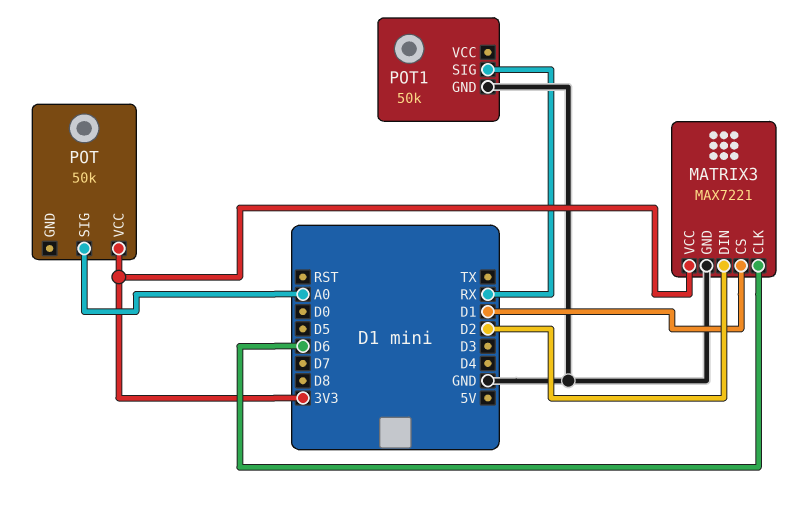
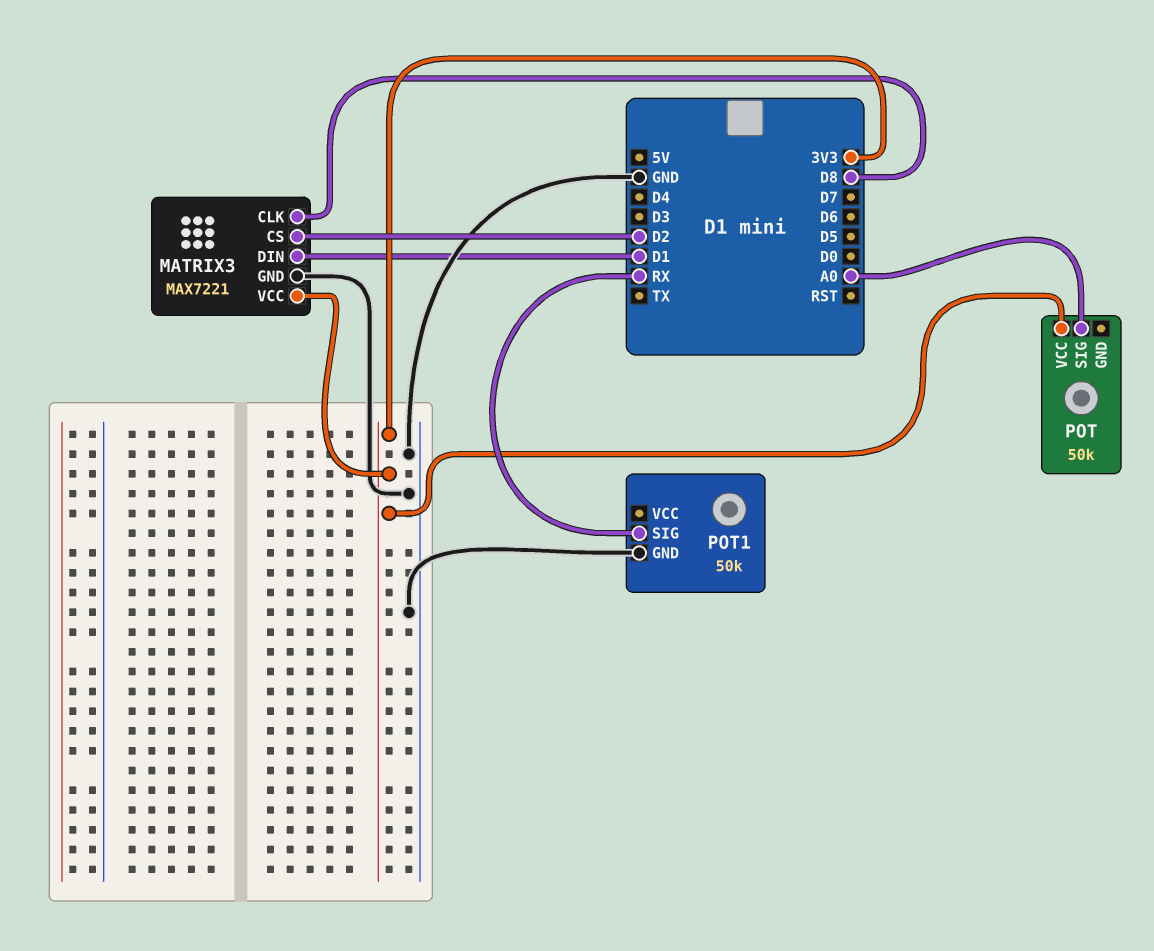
MATRIX3 pin CLK: D6 -> D8
MATRIX3 pin CS: D1 -> D2
MATRIX3 pin DIN: D2 -> D1

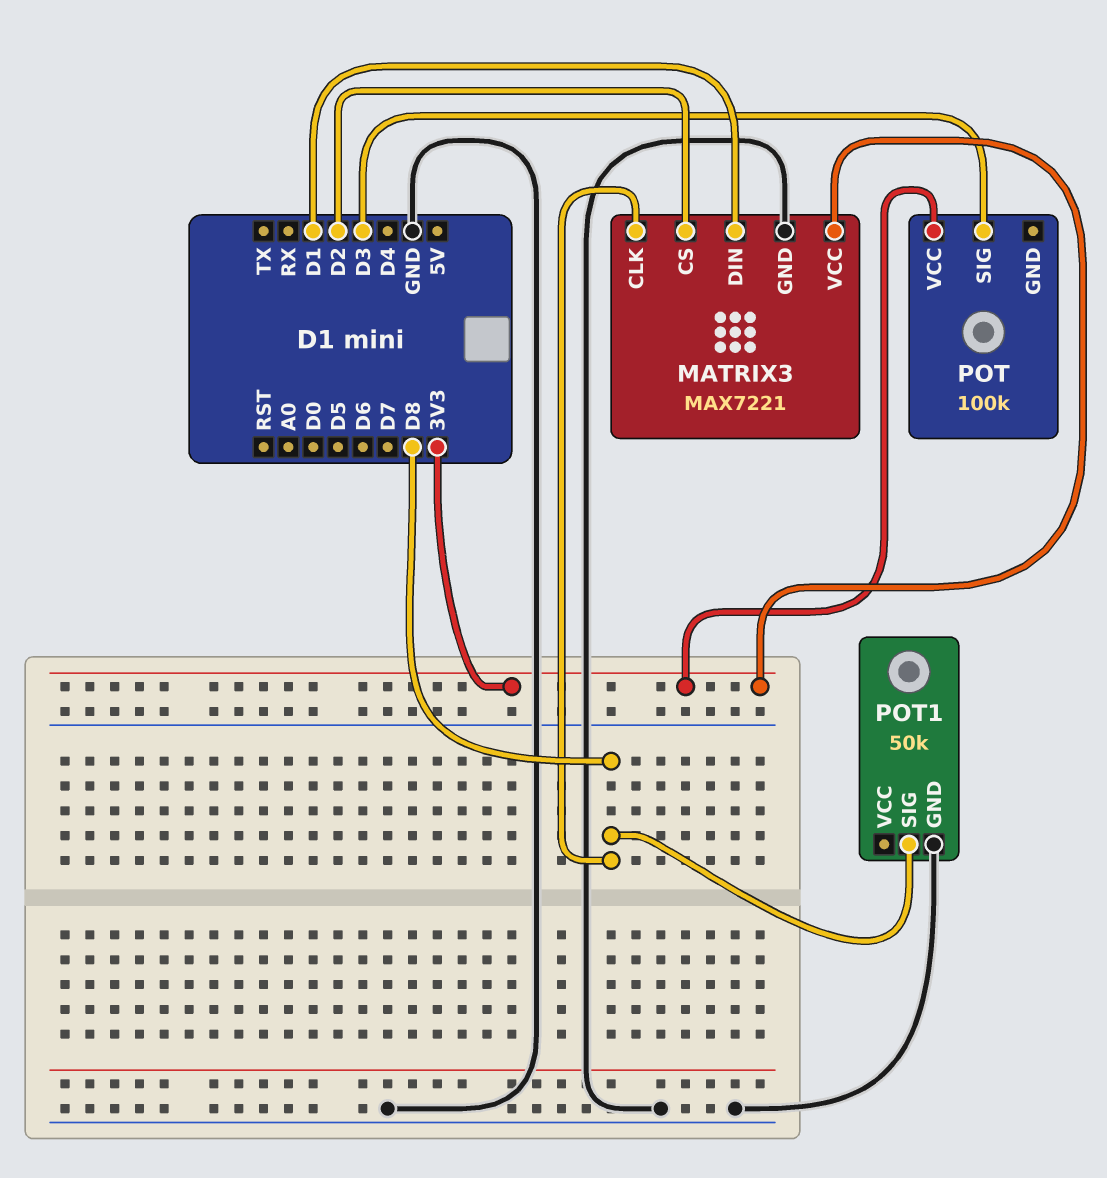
POT: 50k -> 100k
POT pin SIG: A0 -> D3
POT1 pin SIG: RX -> D8

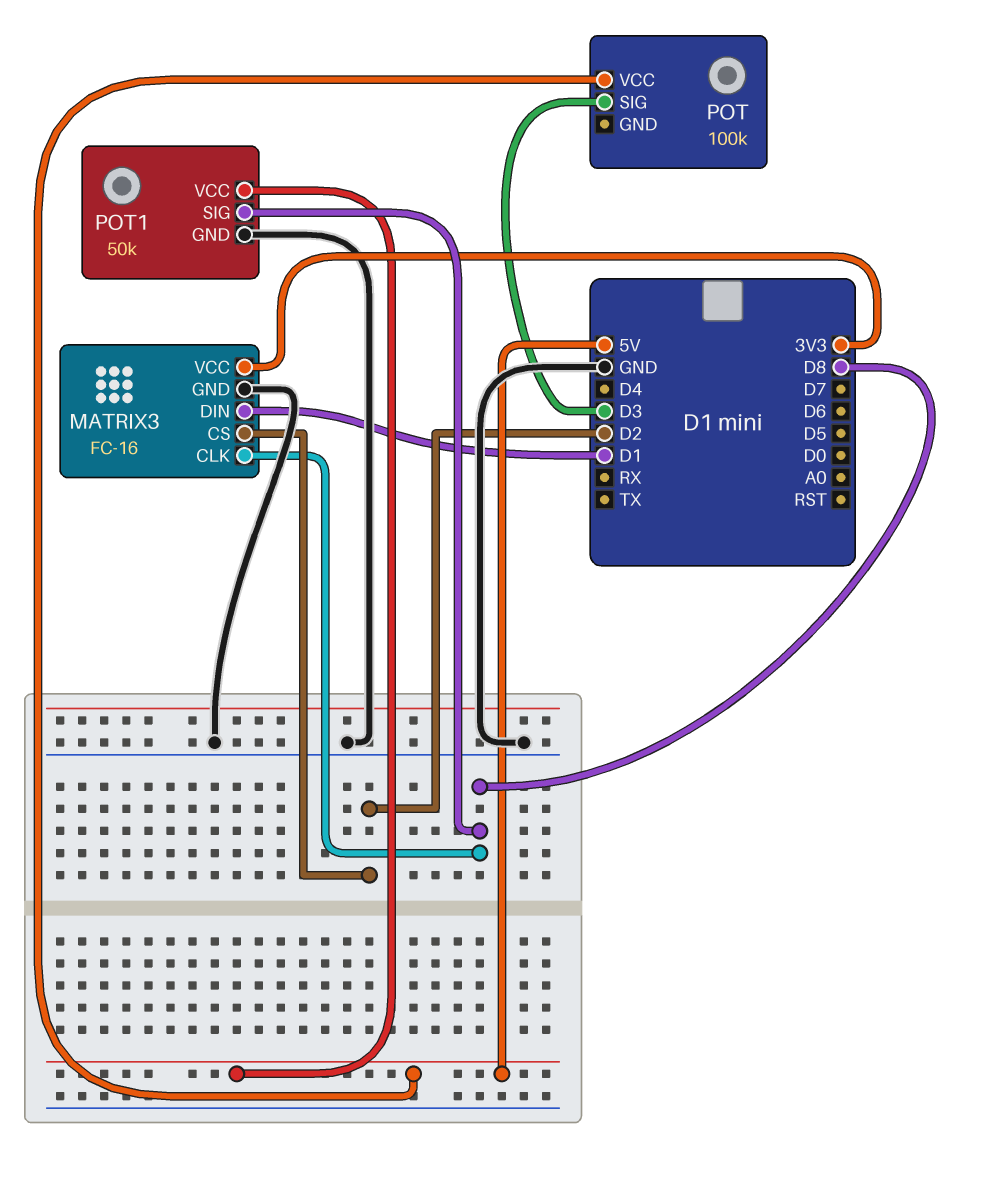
MATRIX3: MAX7221 -> FC-16
POT pin VCC: 3V3 -> 5V
POT1 pin VCC: none -> 5V

